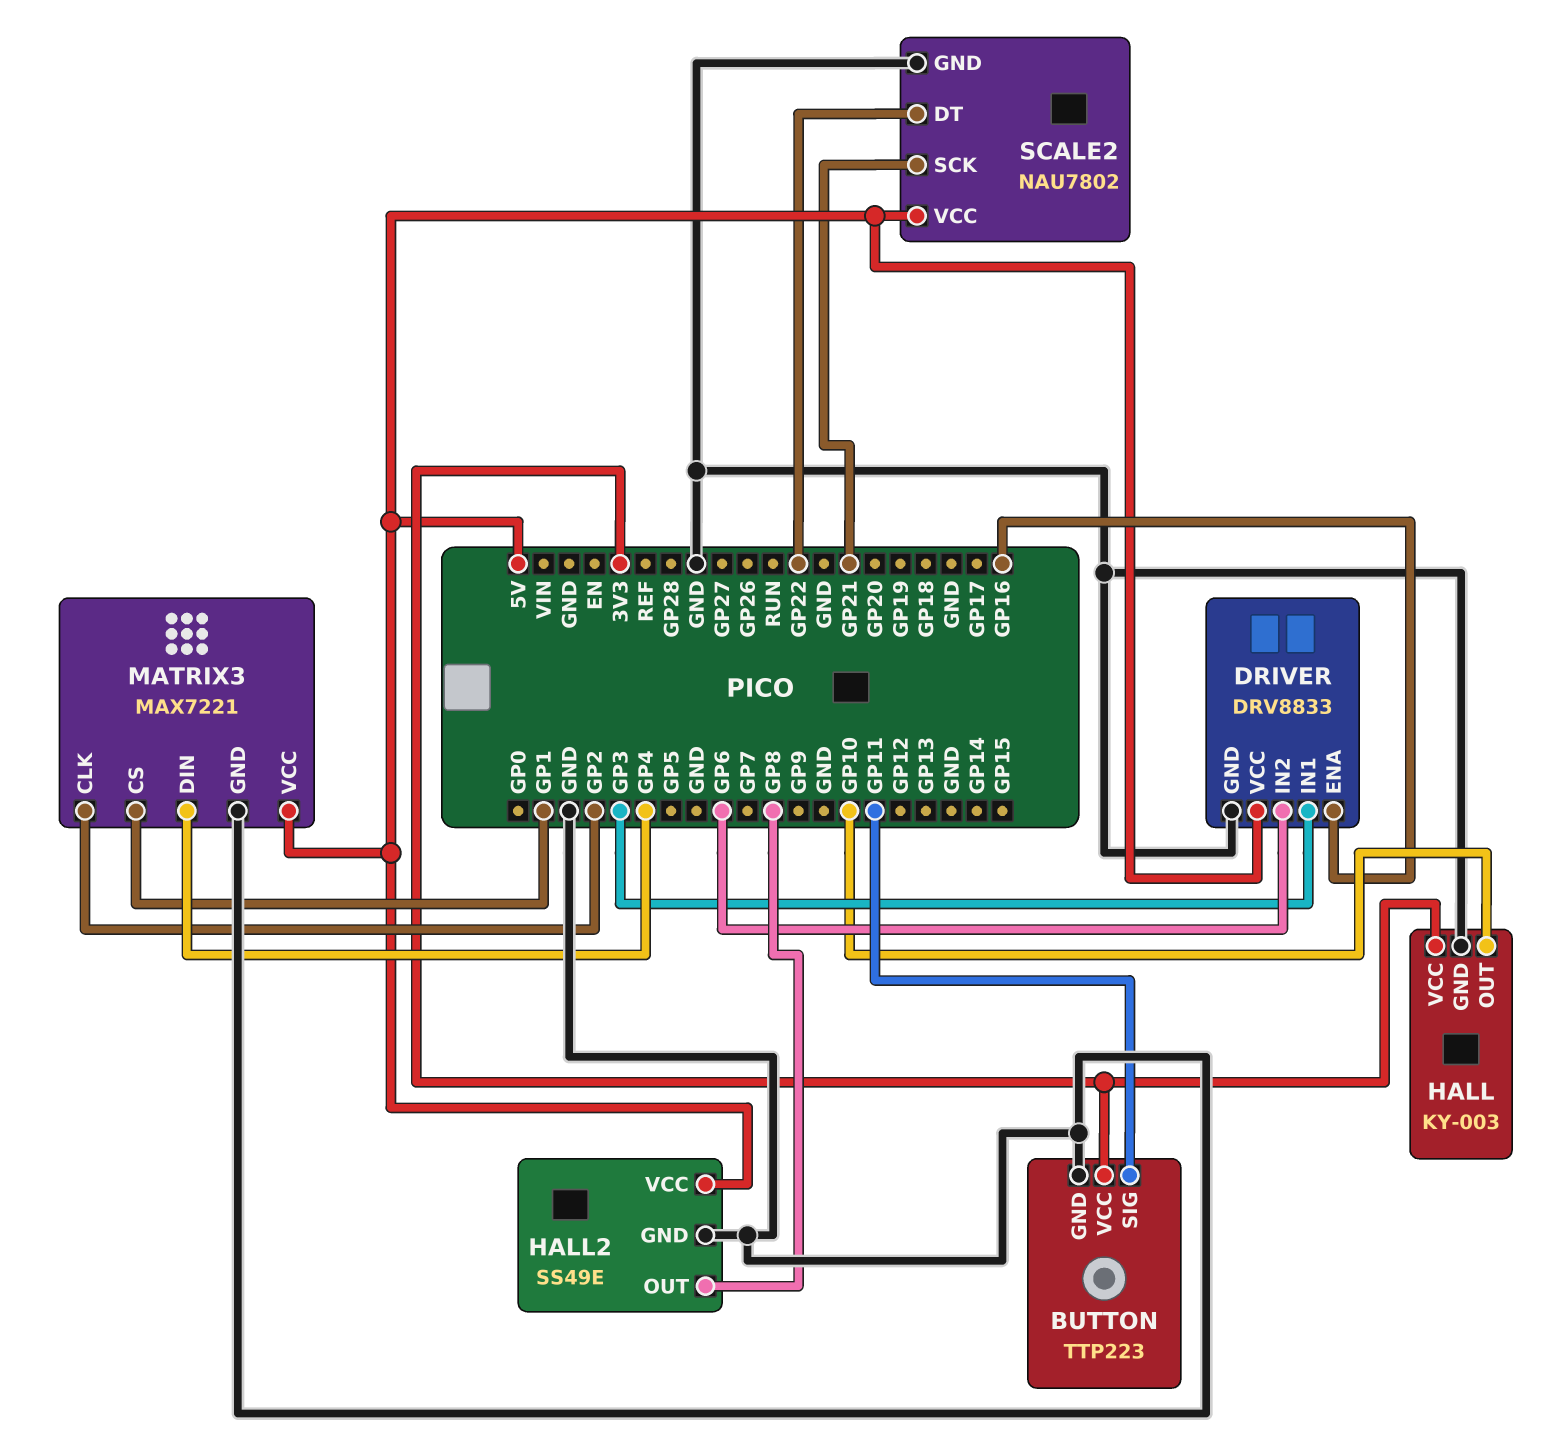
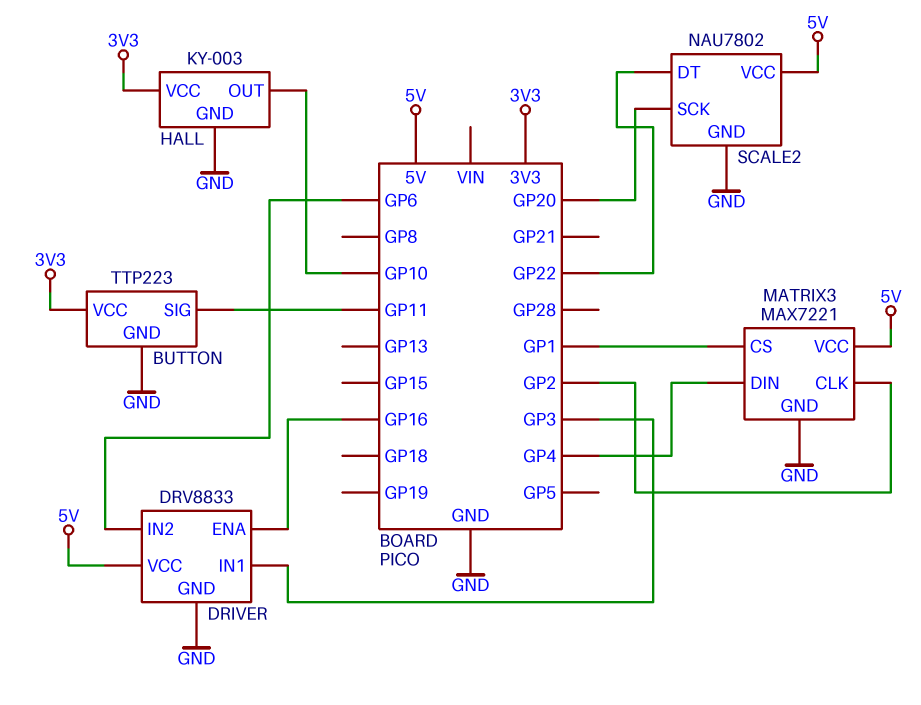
HALL2: SS49E -> none
HALL2 pin GND: GND -> none
HALL2 pin OUT: GP8 -> none
HALL2 pin VCC: 5V -> none
SCALE2 pin SCK: GP21 -> GP20

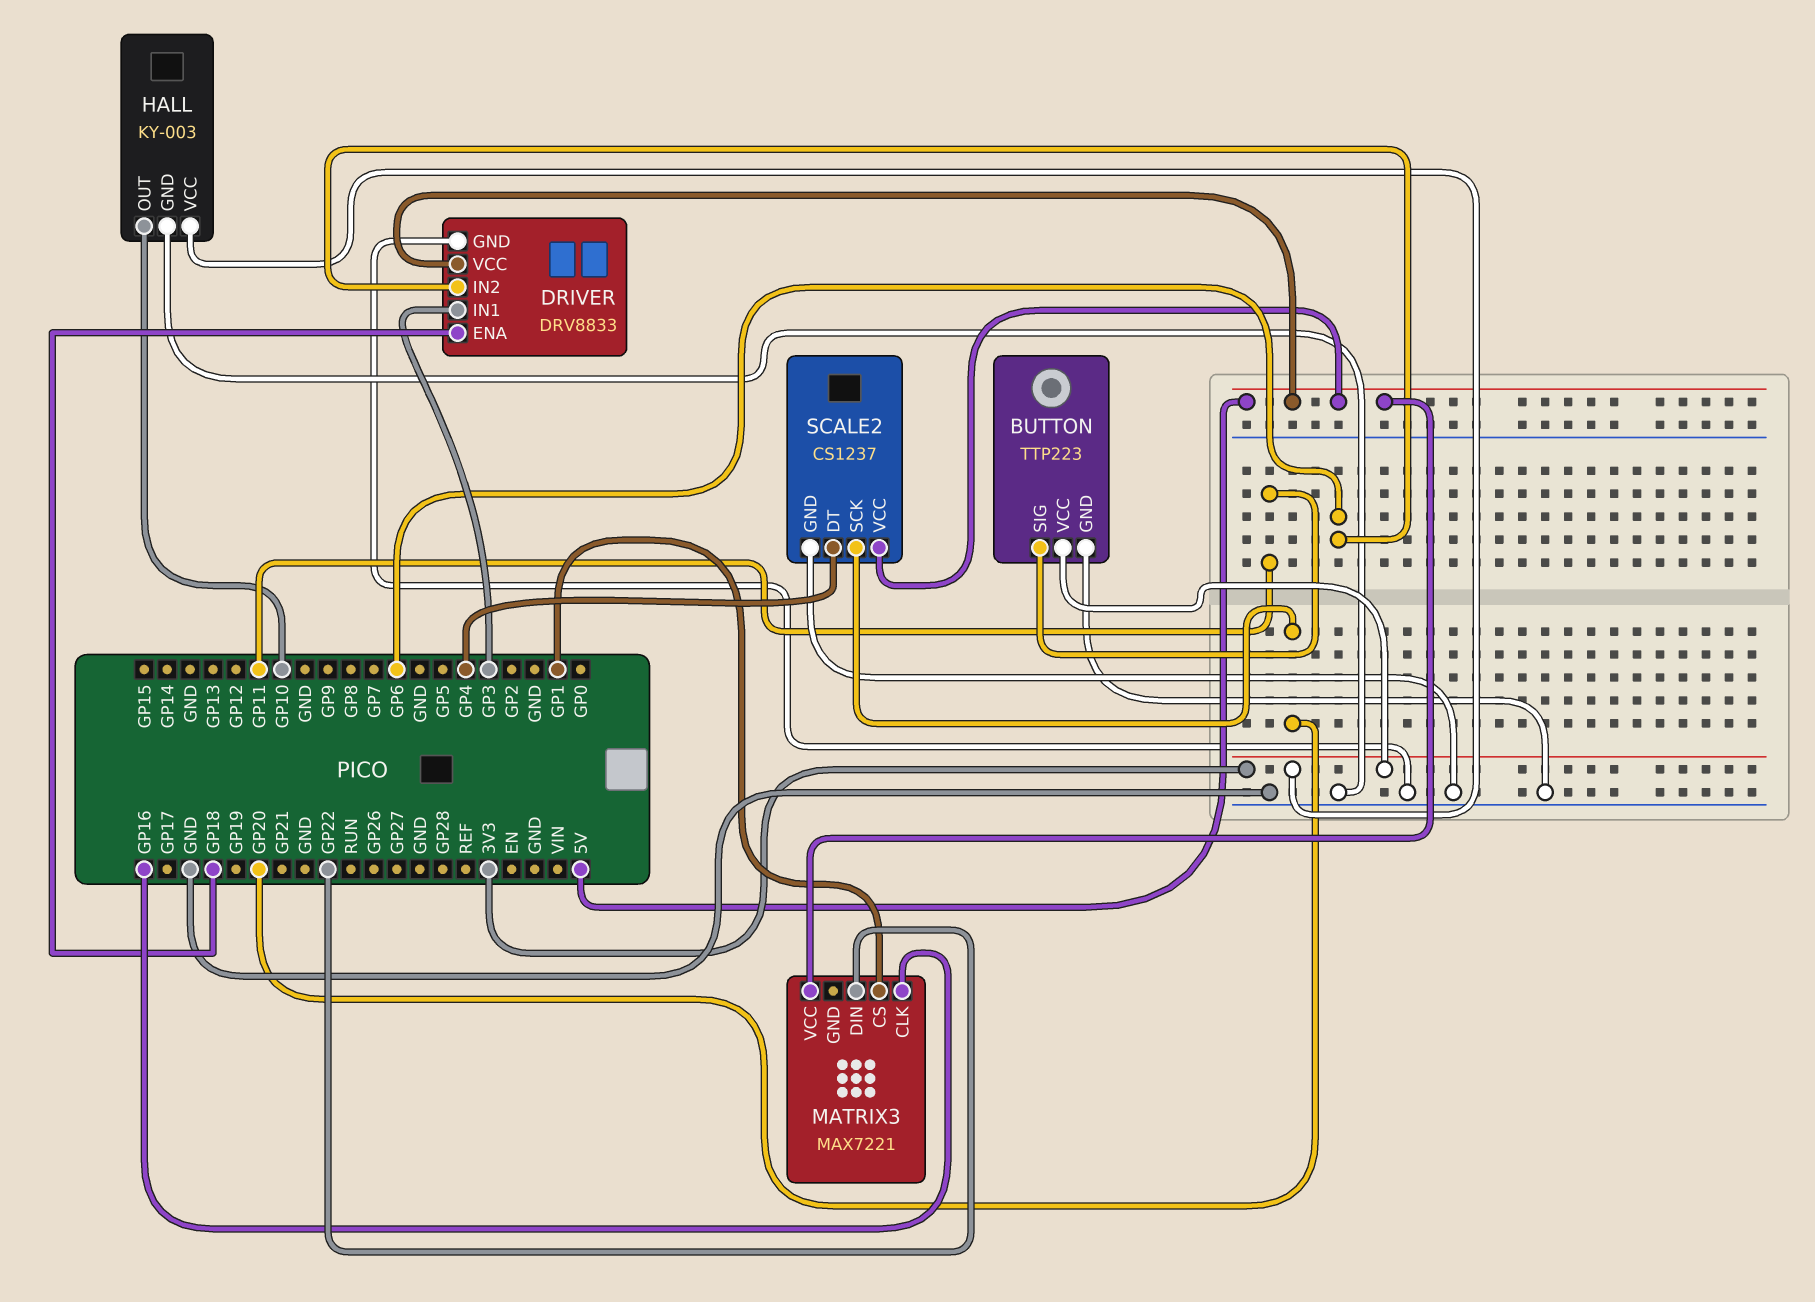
DRIVER pin ENA: GP16 -> GP18
MATRIX3 pin CLK: GP2 -> GP16
MATRIX3 pin DIN: GP4 -> GP22
MATRIX3 pin GND: GND -> none
SCALE2: NAU7802 -> CS1237
SCALE2 pin DT: GP22 -> GP4

